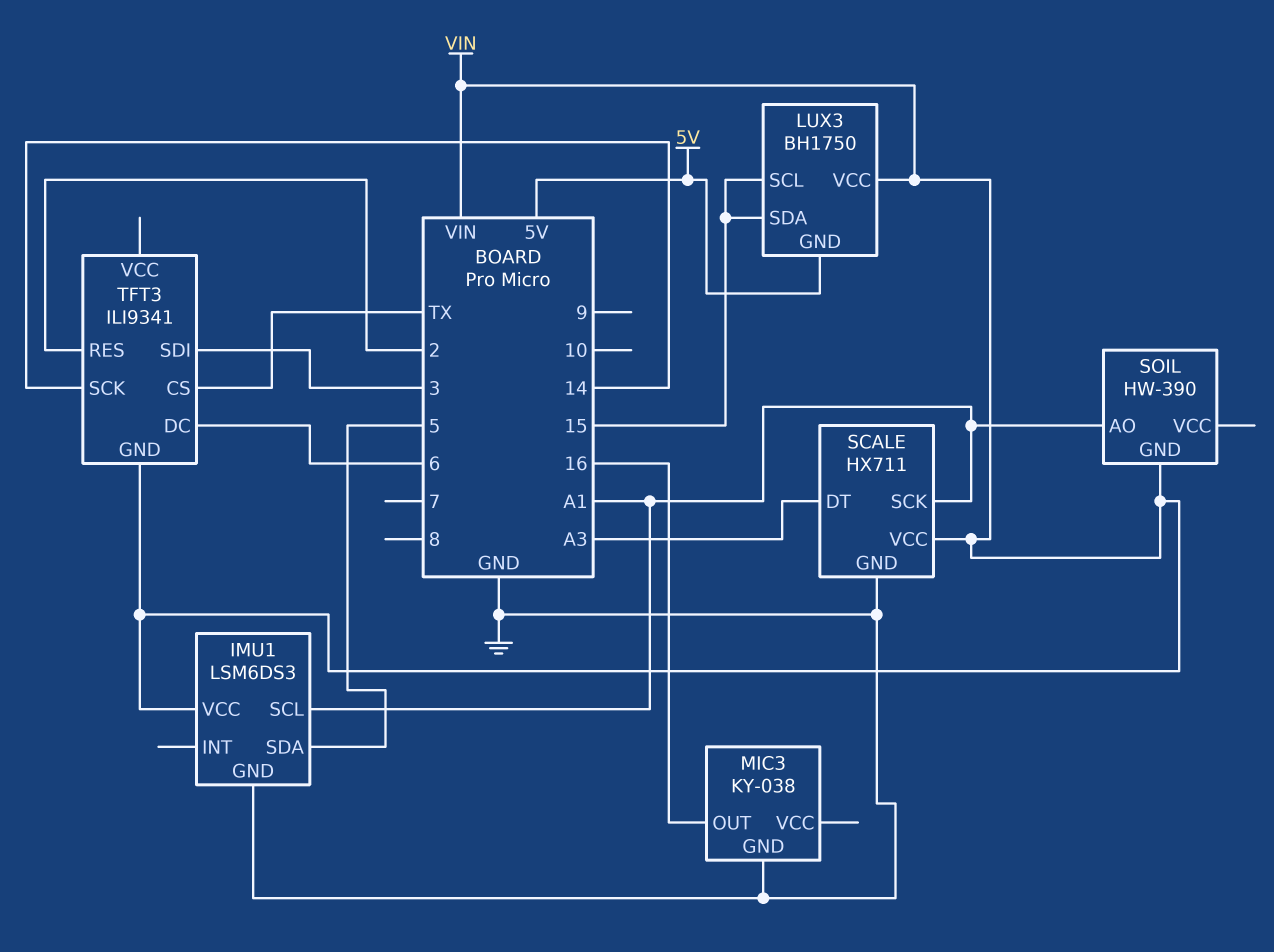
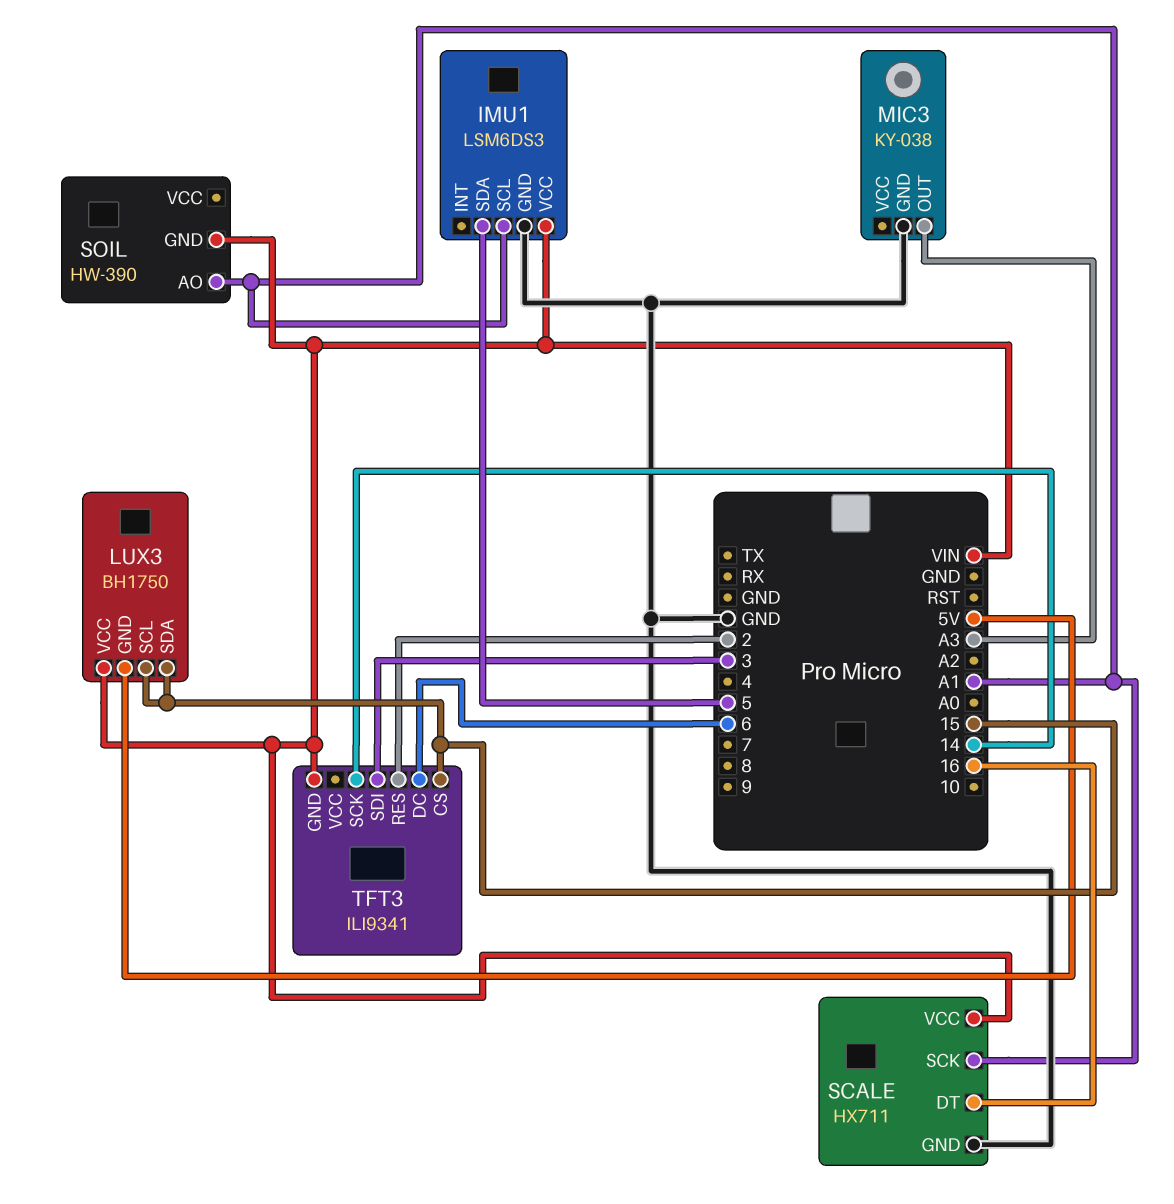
MIC3 pin OUT: 16 -> A3
SCALE pin DT: A3 -> 16
TFT3 pin CS: TX -> 15

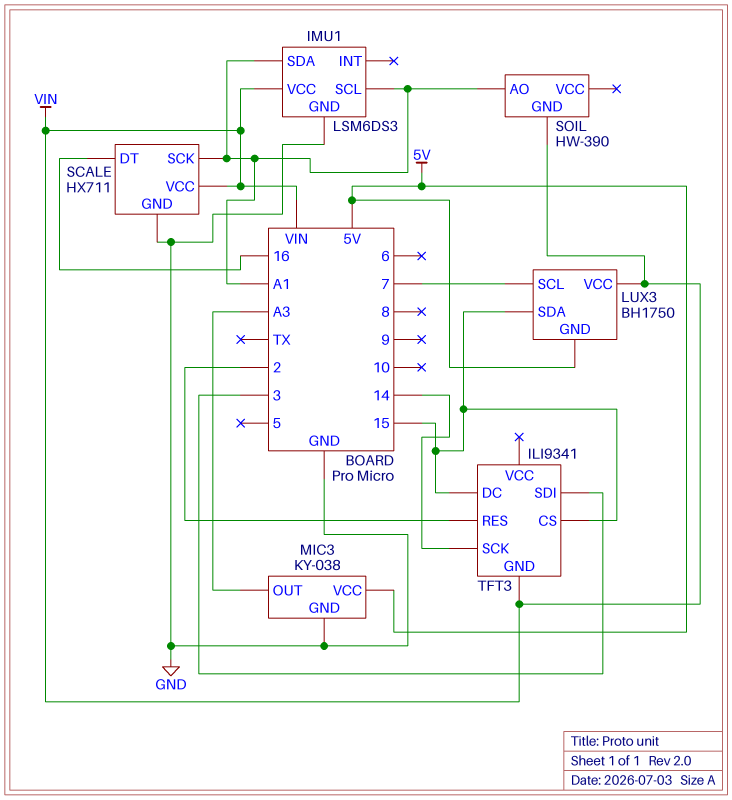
IMU1 pin SDA: 5 -> A1
LUX3 pin SCL: 15 -> 7
MIC3 pin VCC: none -> 5V
TFT3 pin DC: 6 -> 15

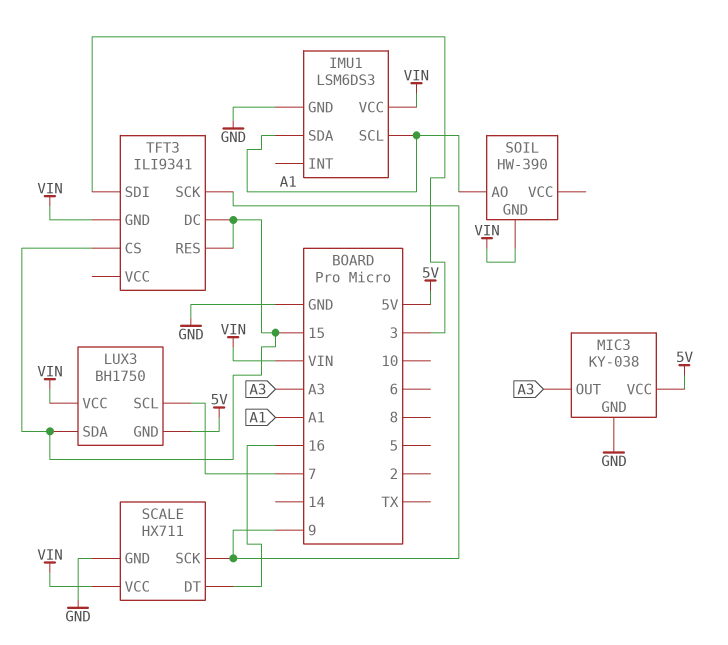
SCALE pin SCK: A1 -> 9
TFT3 pin RES: 2 -> 15
TFT3 pin SCK: 14 -> 9

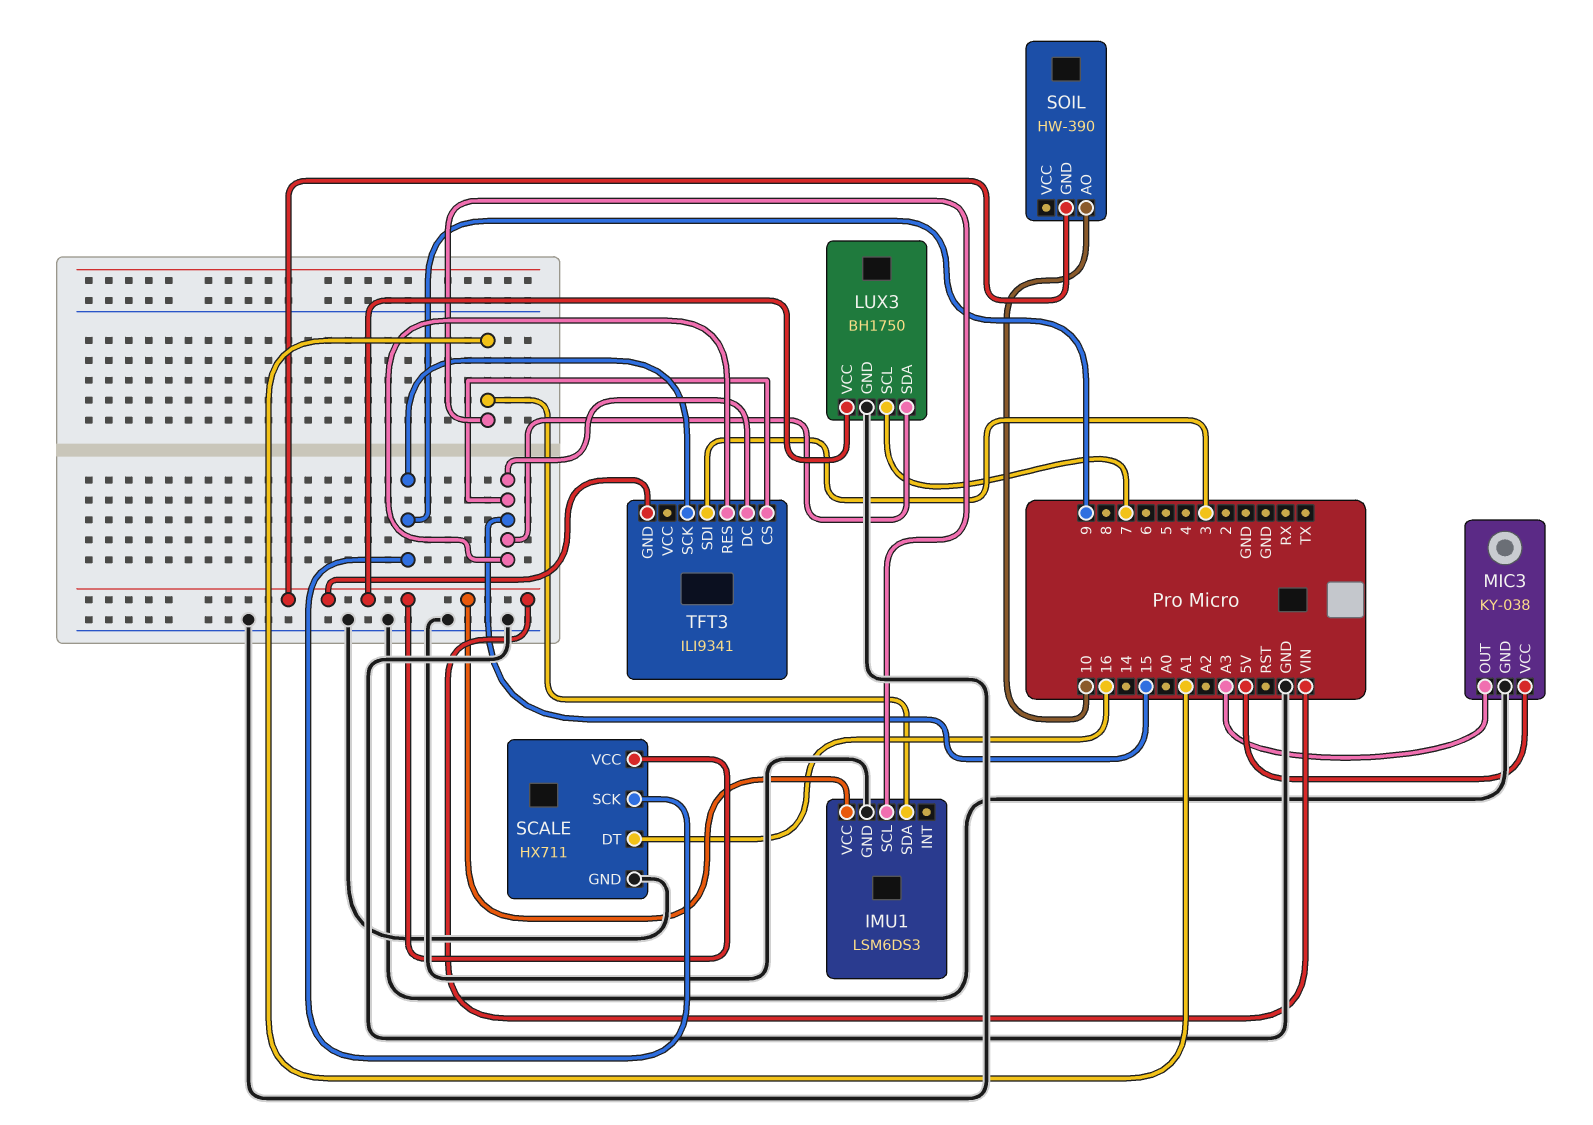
LUX3 pin GND: 5V -> GND
SOIL pin AO: A1 -> 10

